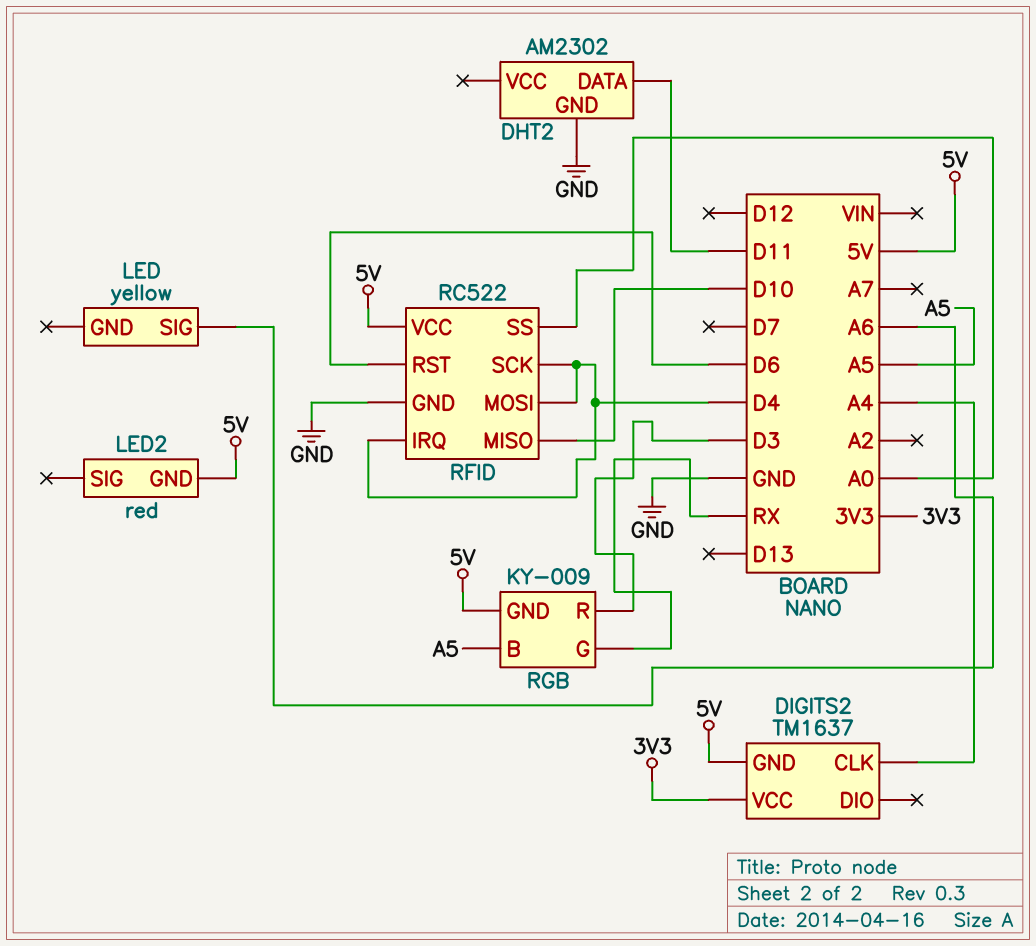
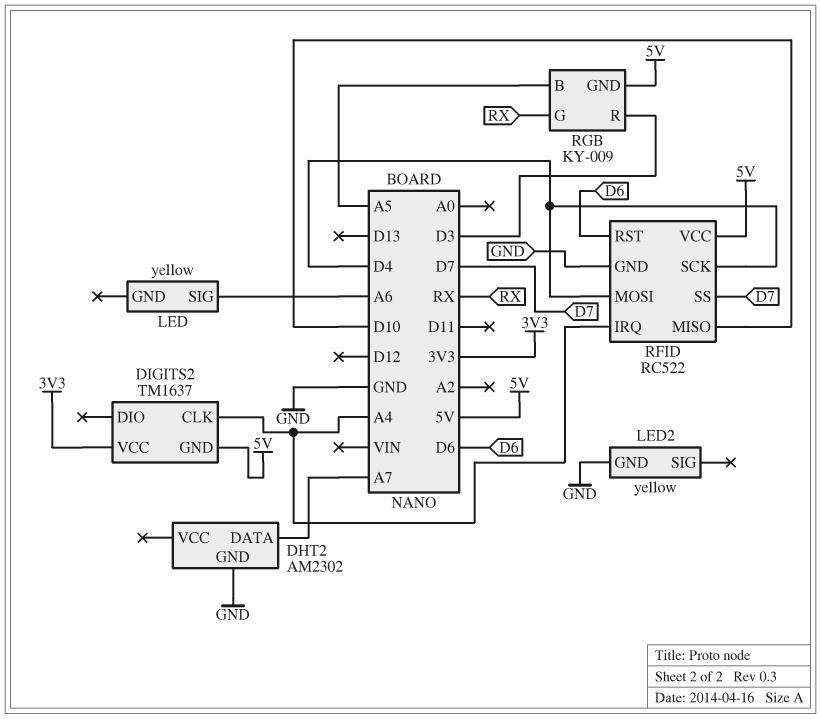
DHT2 pin DATA: D11 -> A7
LED2: red -> yellow
LED2 pin GND: 5V -> GND
RFID pin IRQ: D4 -> A4
RFID pin SS: A0 -> D7

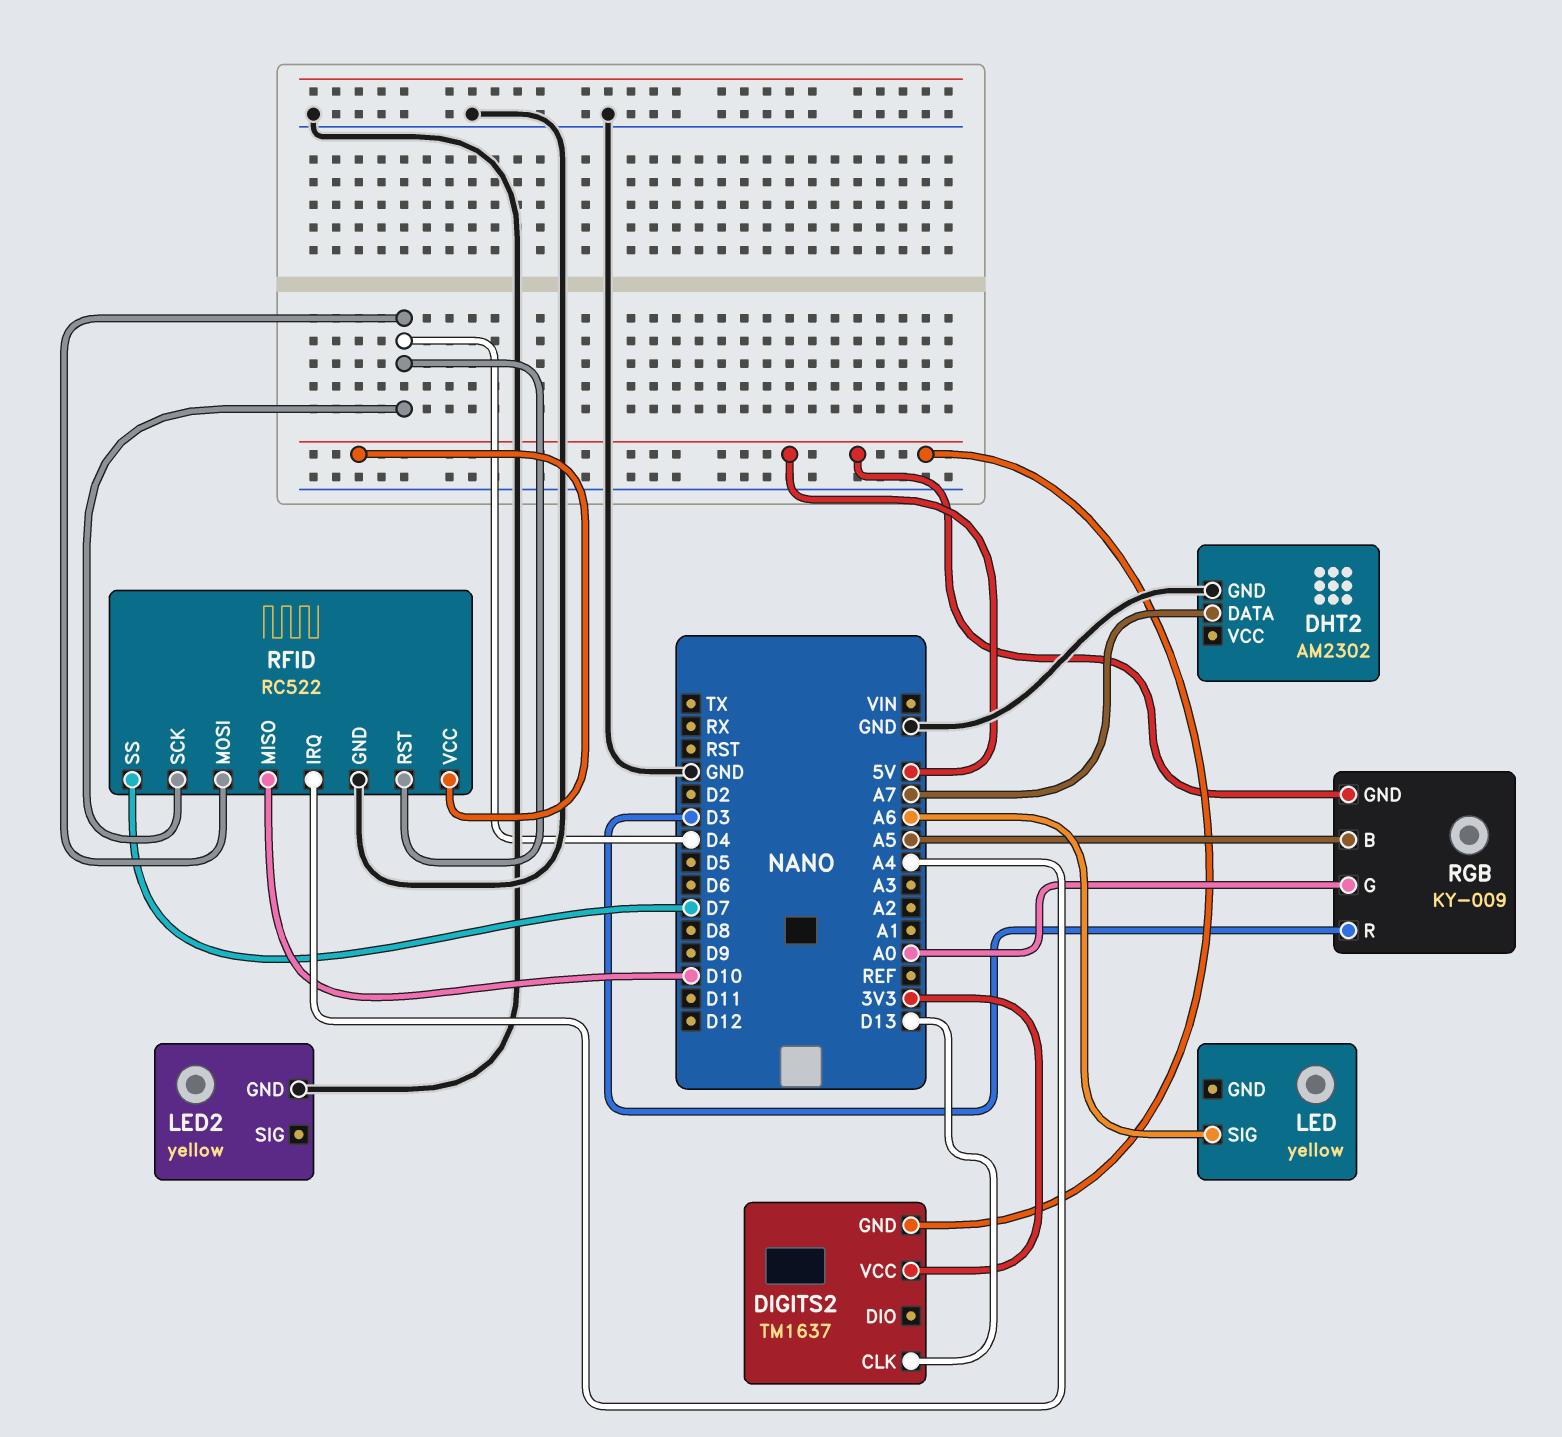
DIGITS2 pin CLK: A4 -> D13
RFID pin RST: D6 -> D4
RGB pin G: RX -> A0

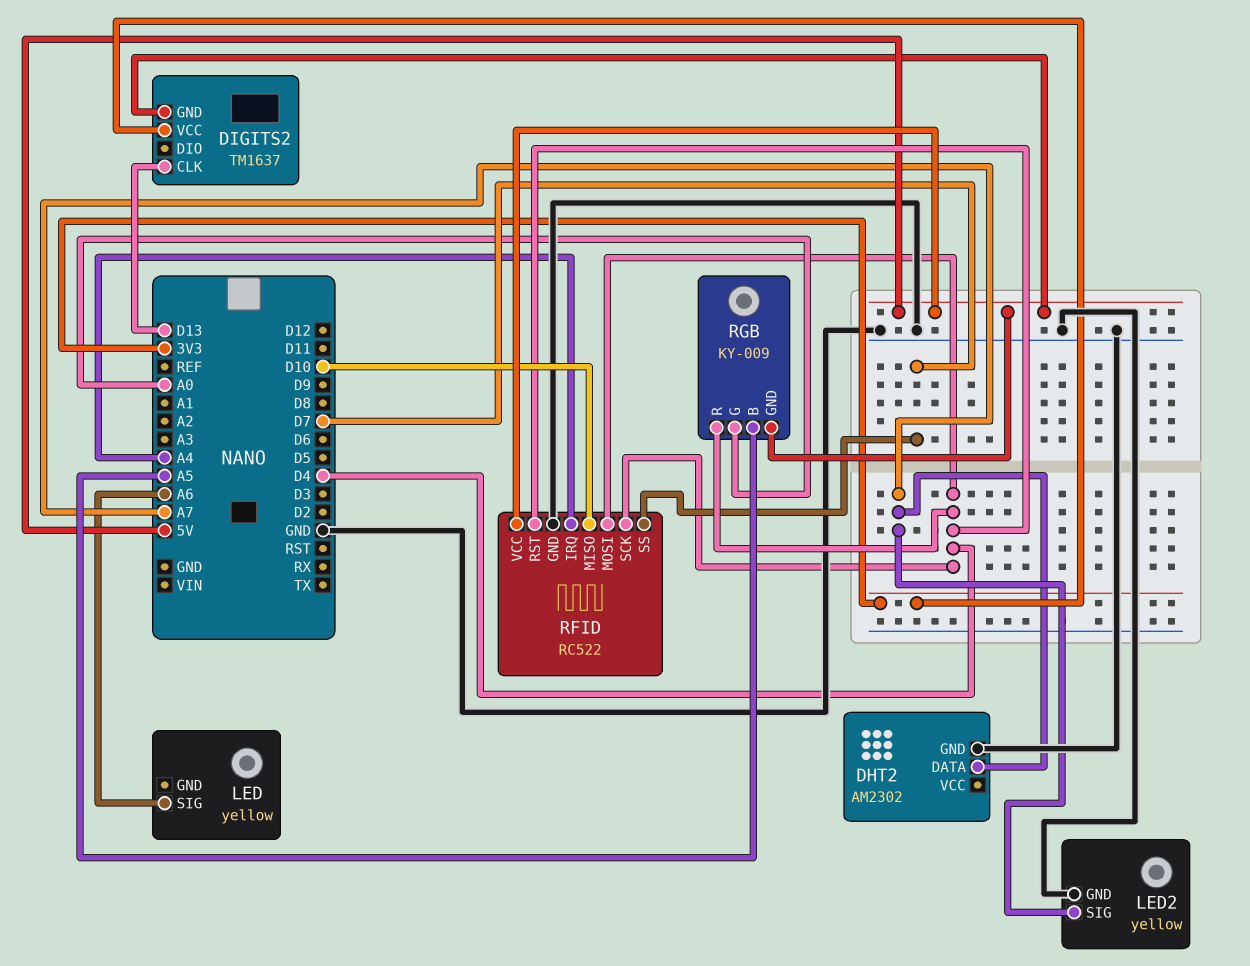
LED2 pin SIG: none -> A7
RGB pin R: D3 -> D4

